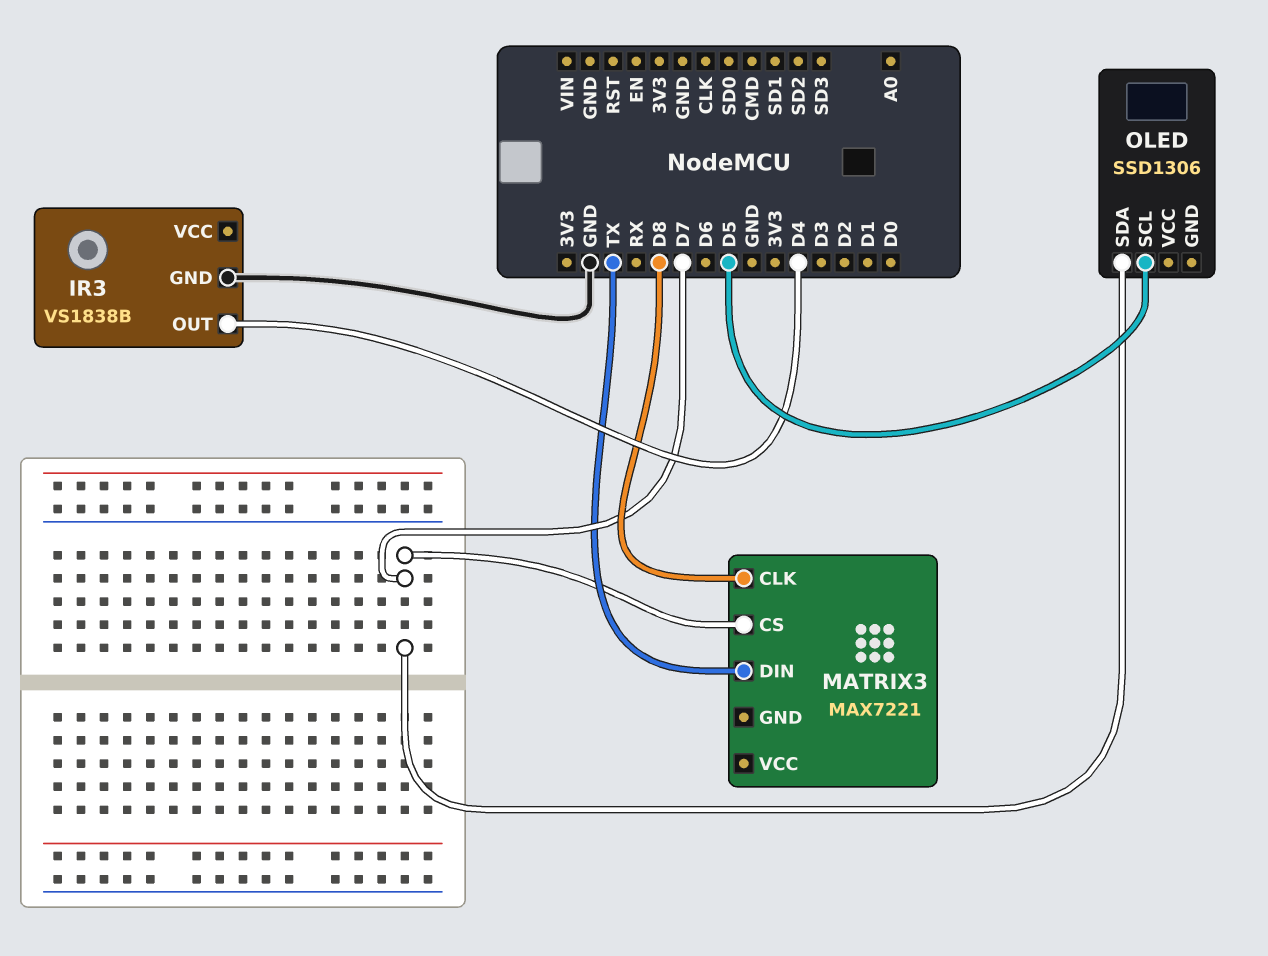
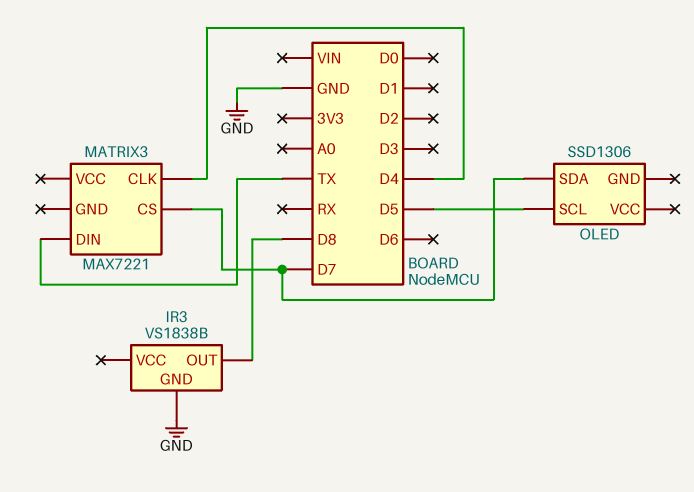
IR3 pin OUT: D4 -> D8
MATRIX3 pin CLK: D8 -> D4

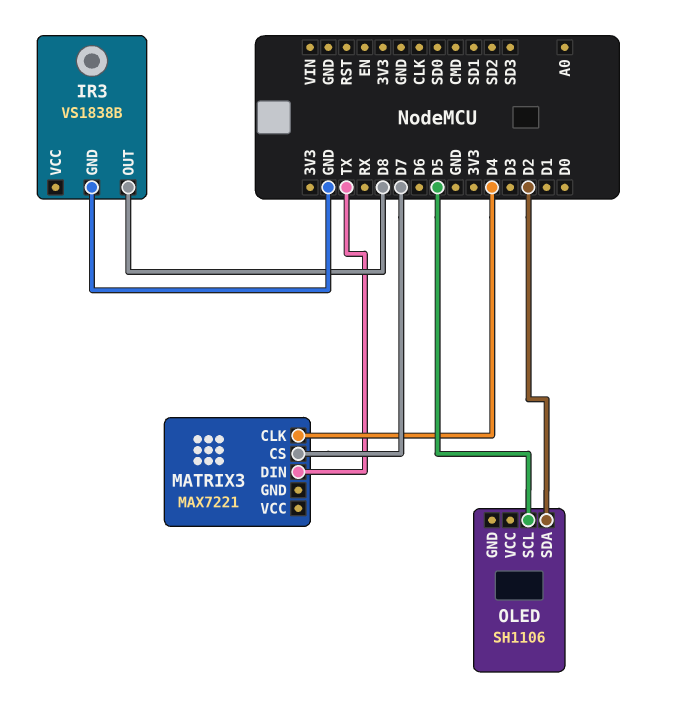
OLED: SSD1306 -> SH1106
OLED pin SDA: D7 -> D2

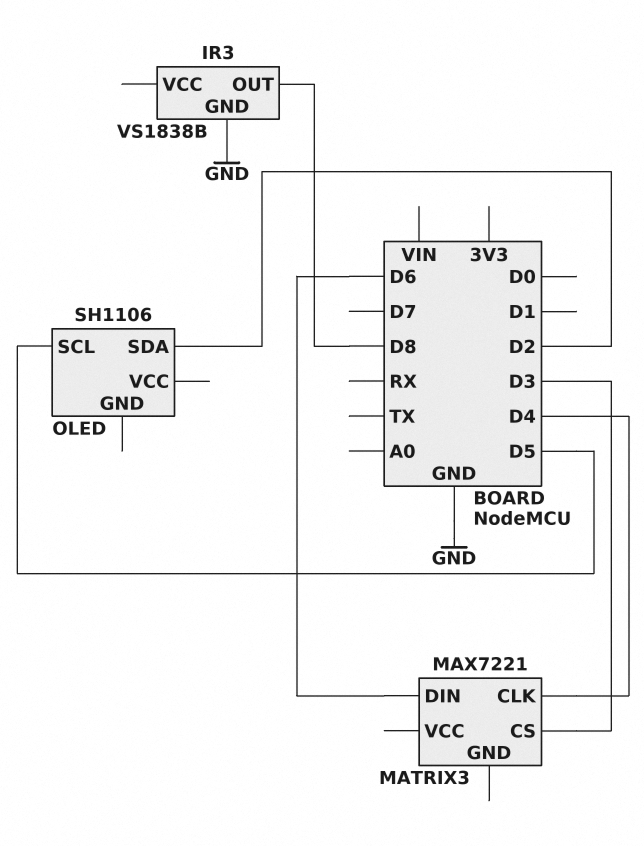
MATRIX3 pin CS: D7 -> D3
MATRIX3 pin DIN: TX -> D6

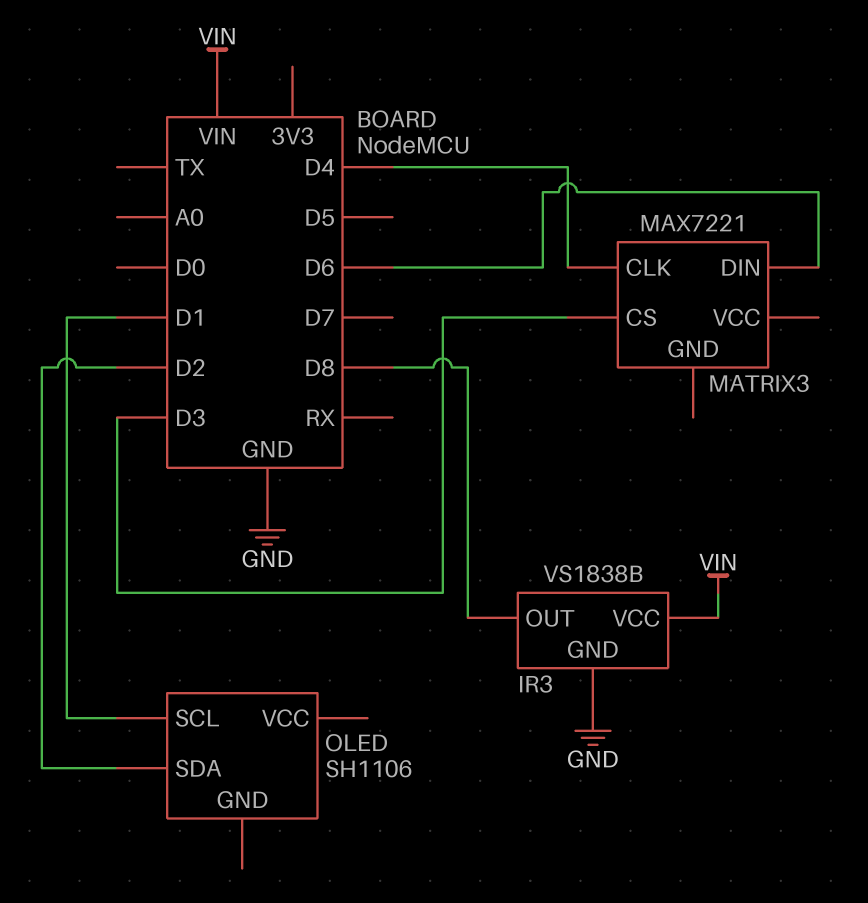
IR3 pin VCC: none -> VIN
OLED pin SCL: D5 -> D1

